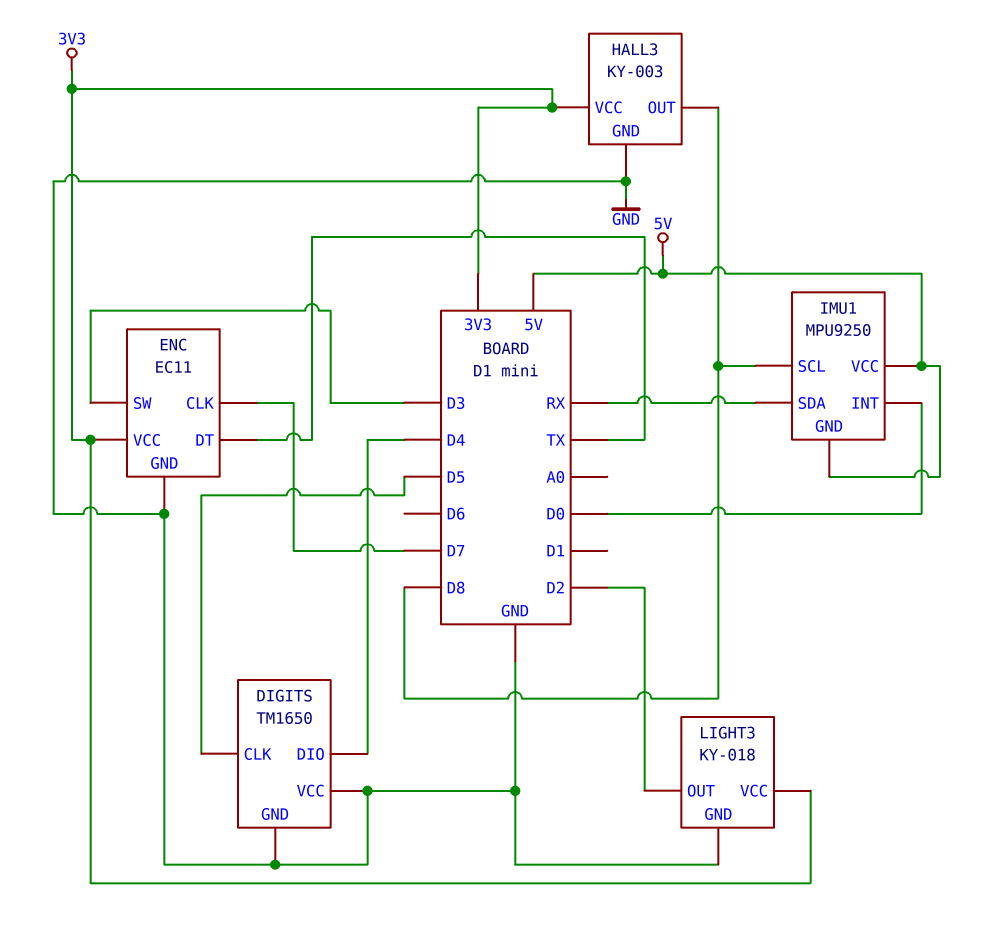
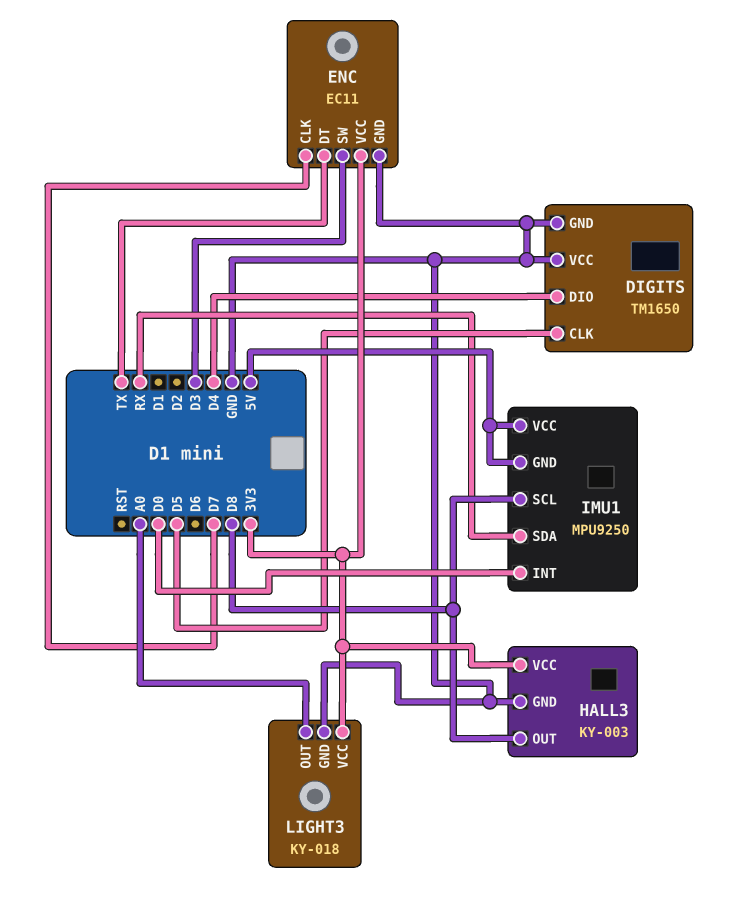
LIGHT3 pin OUT: D2 -> A0

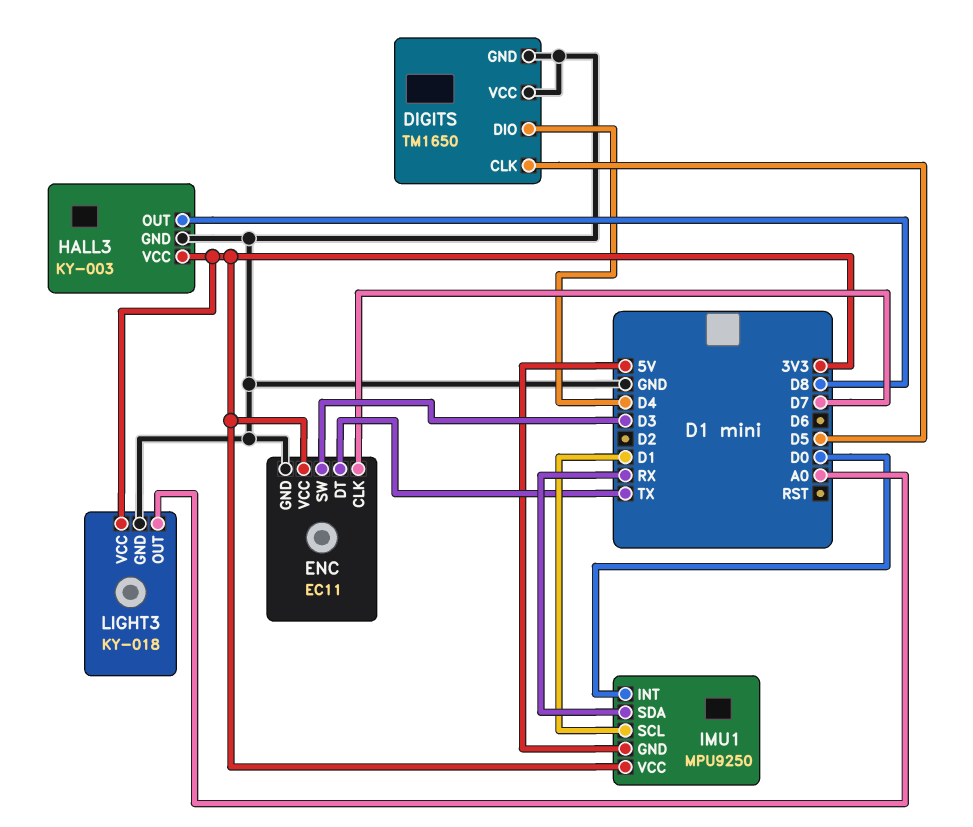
IMU1 pin SCL: D8 -> D1
IMU1 pin VCC: 5V -> 3V3

